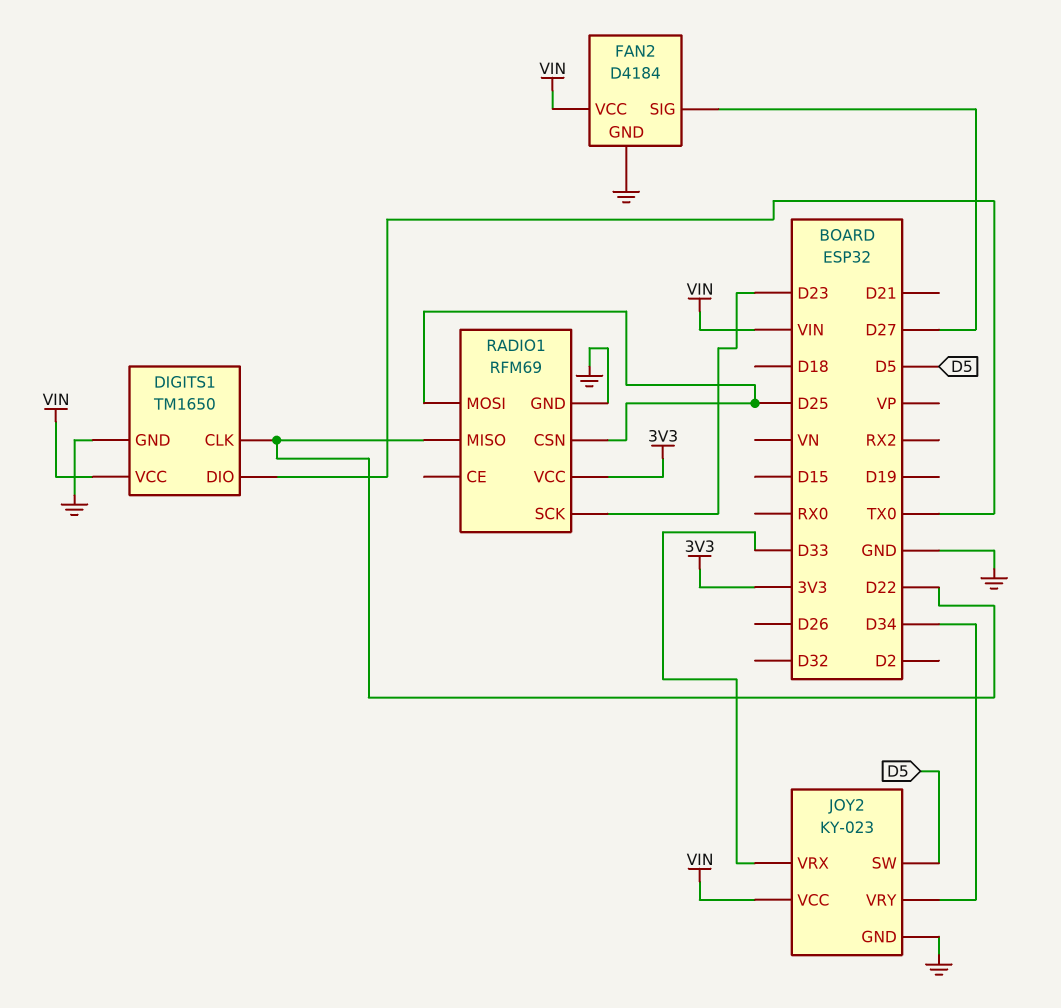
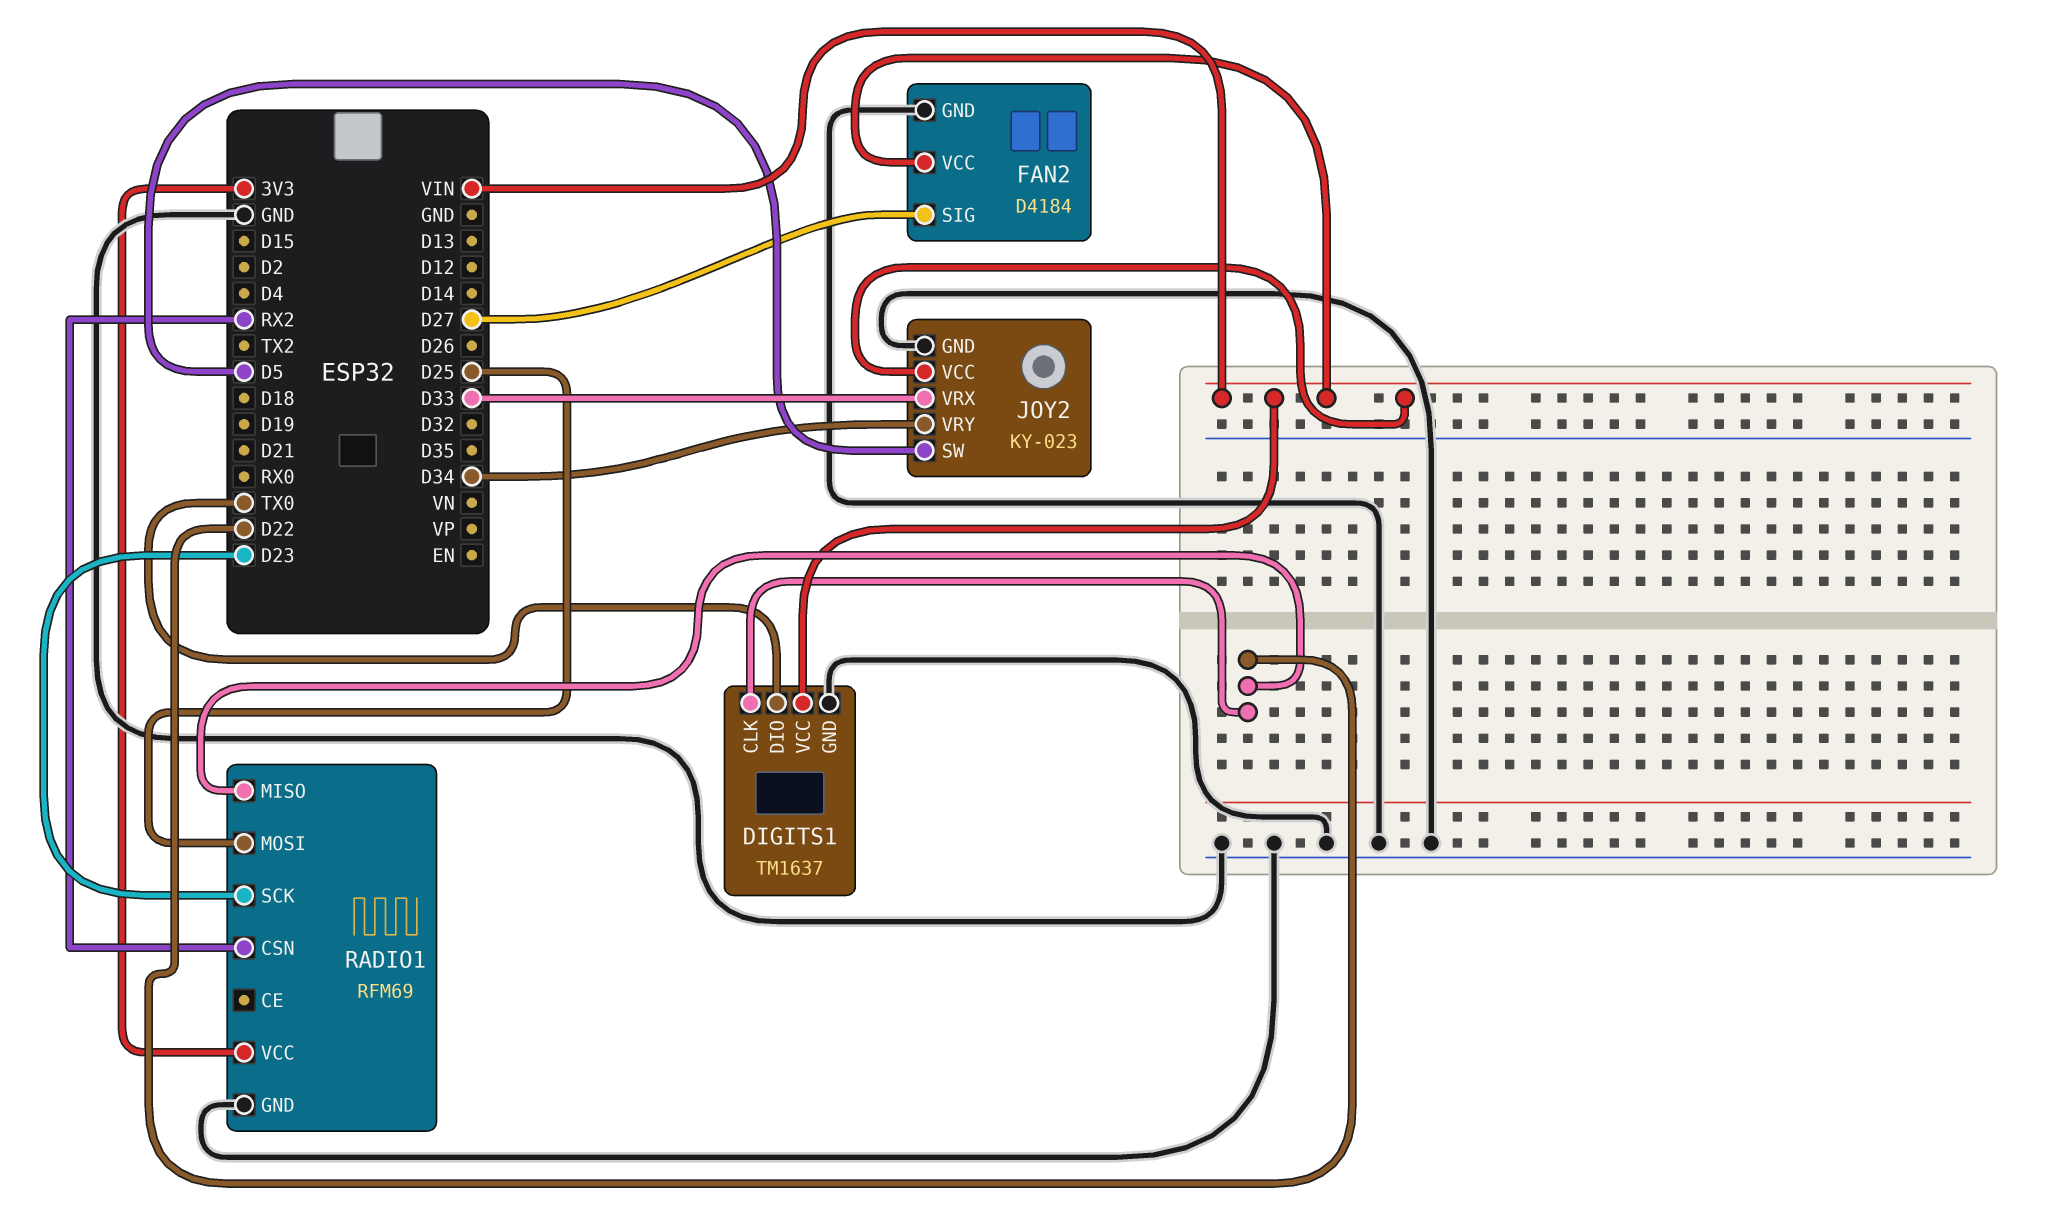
DIGITS1: TM1650 -> TM1637
RADIO1 pin CSN: D25 -> RX2

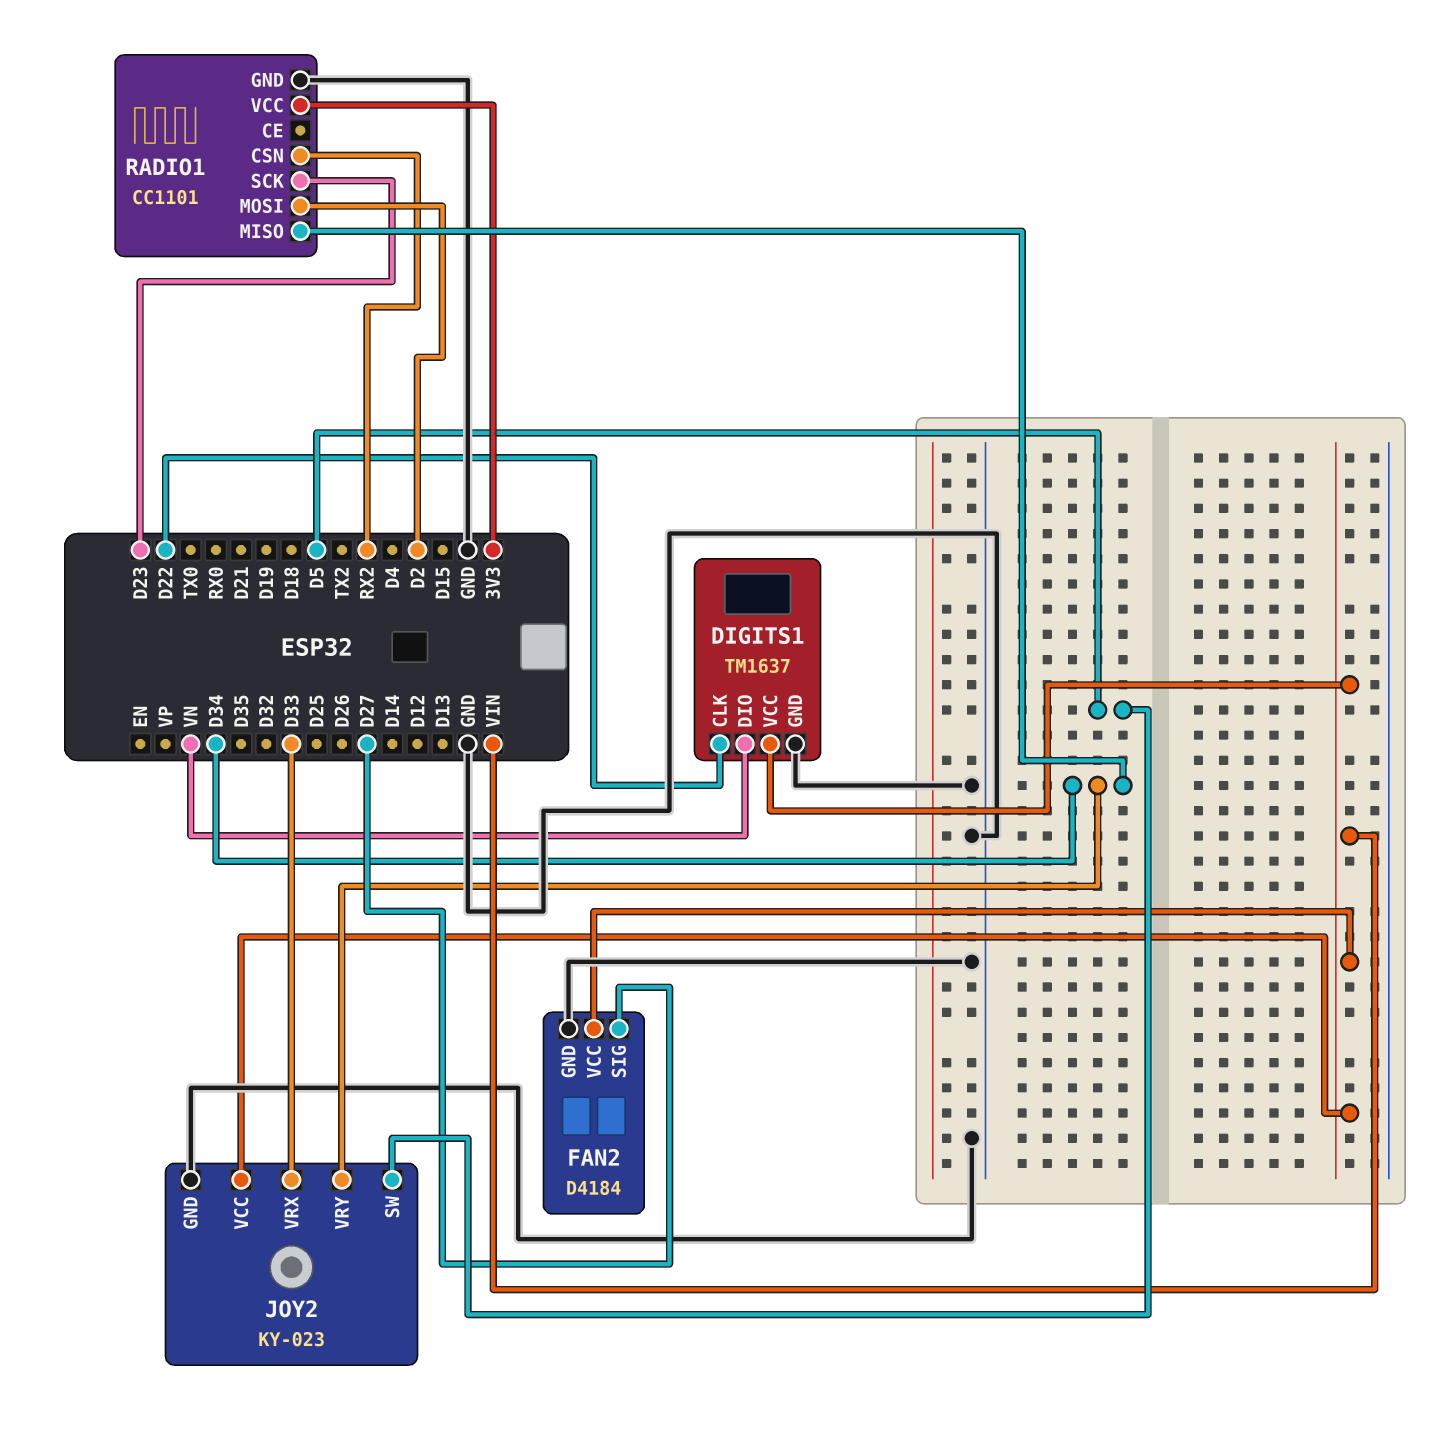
DIGITS1 pin DIO: TX0 -> VN
RADIO1: RFM69 -> CC1101
RADIO1 pin MISO: D22 -> D34
RADIO1 pin MOSI: D25 -> D2

